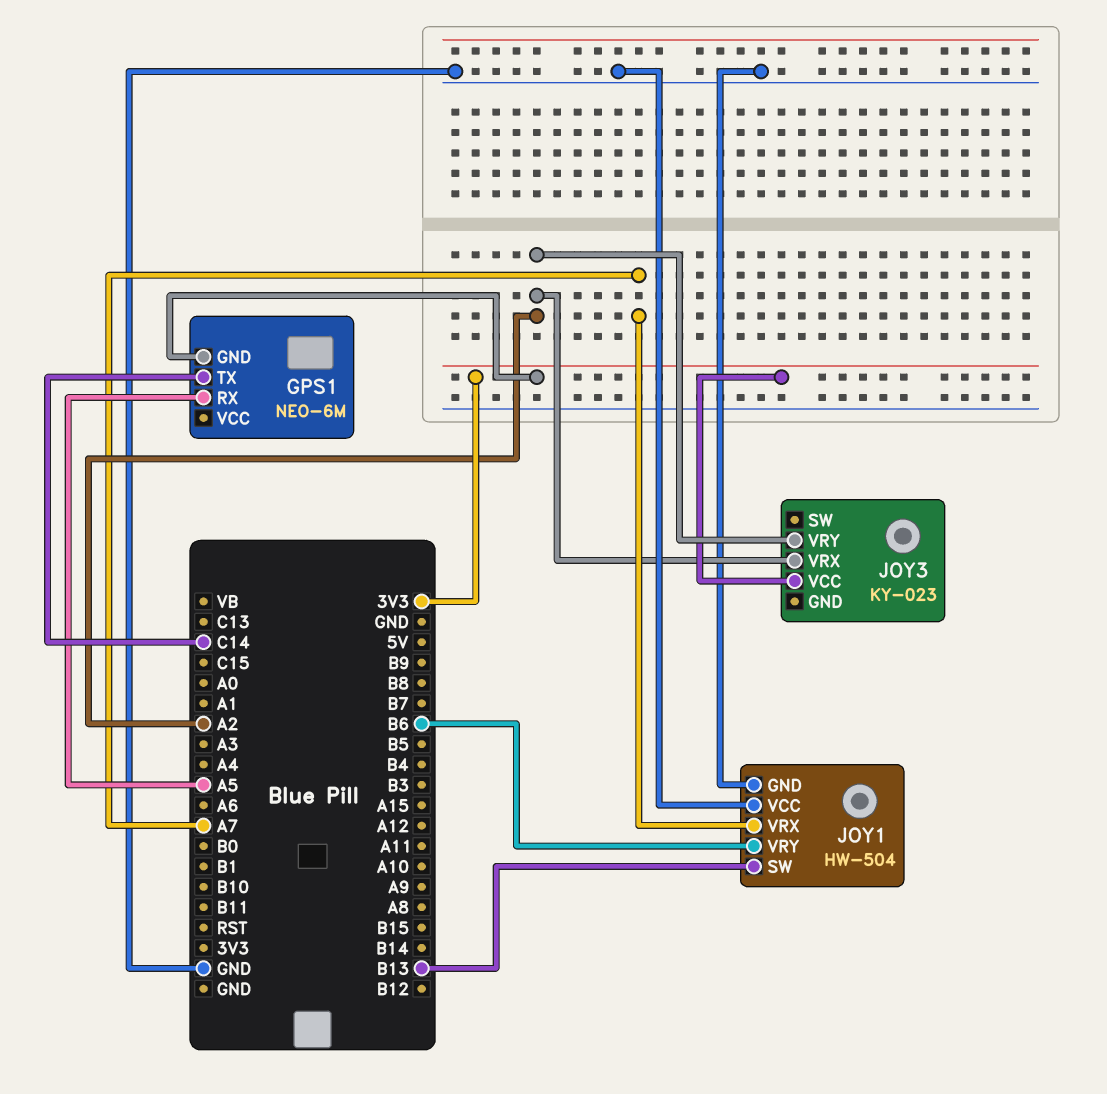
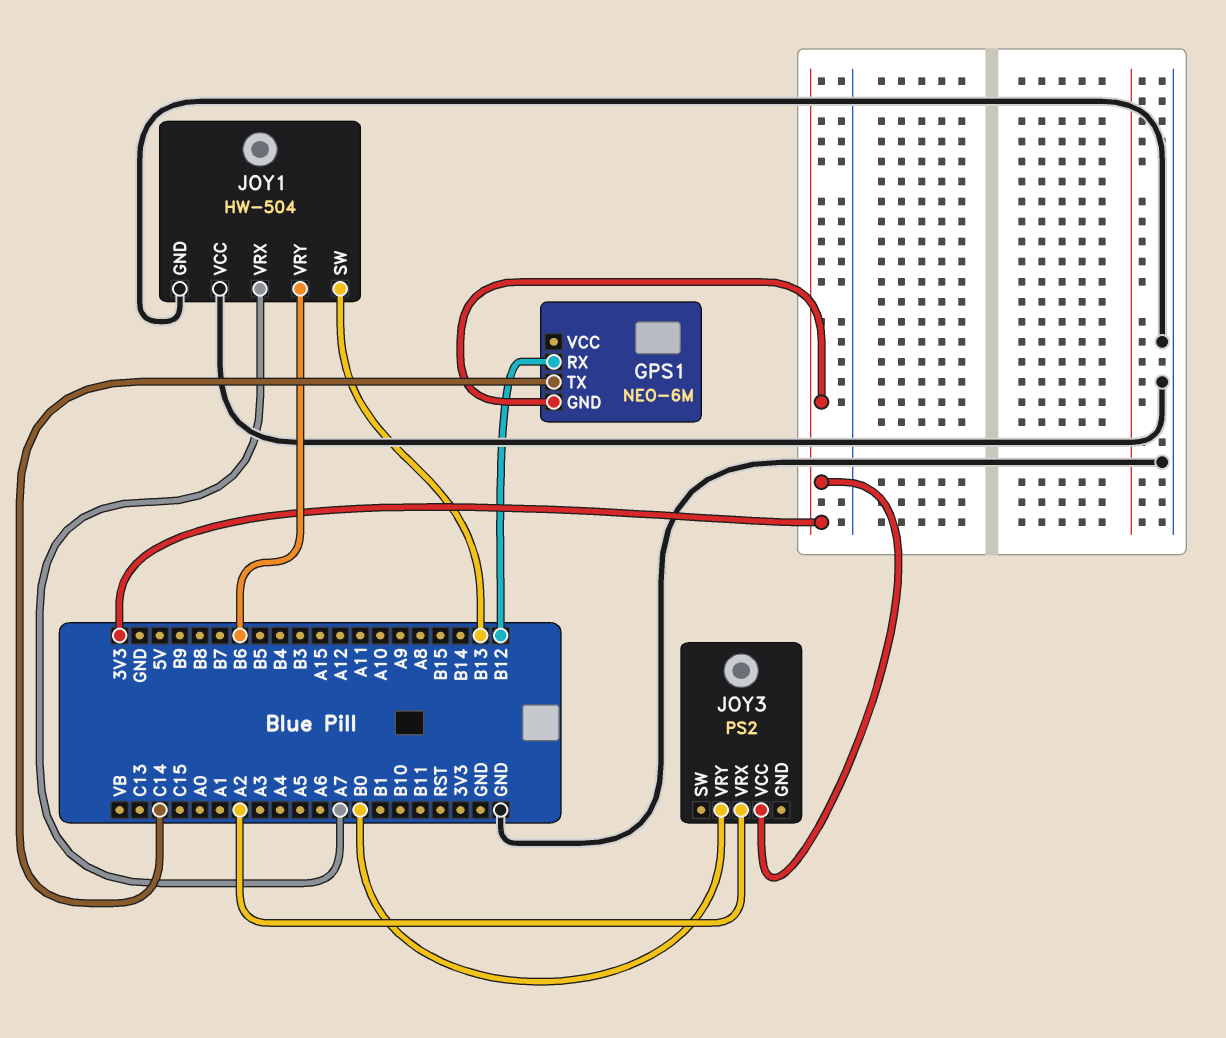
GPS1 pin RX: A5 -> B12
JOY3: KY-023 -> PS2
JOY3 pin VRY: A2 -> B0

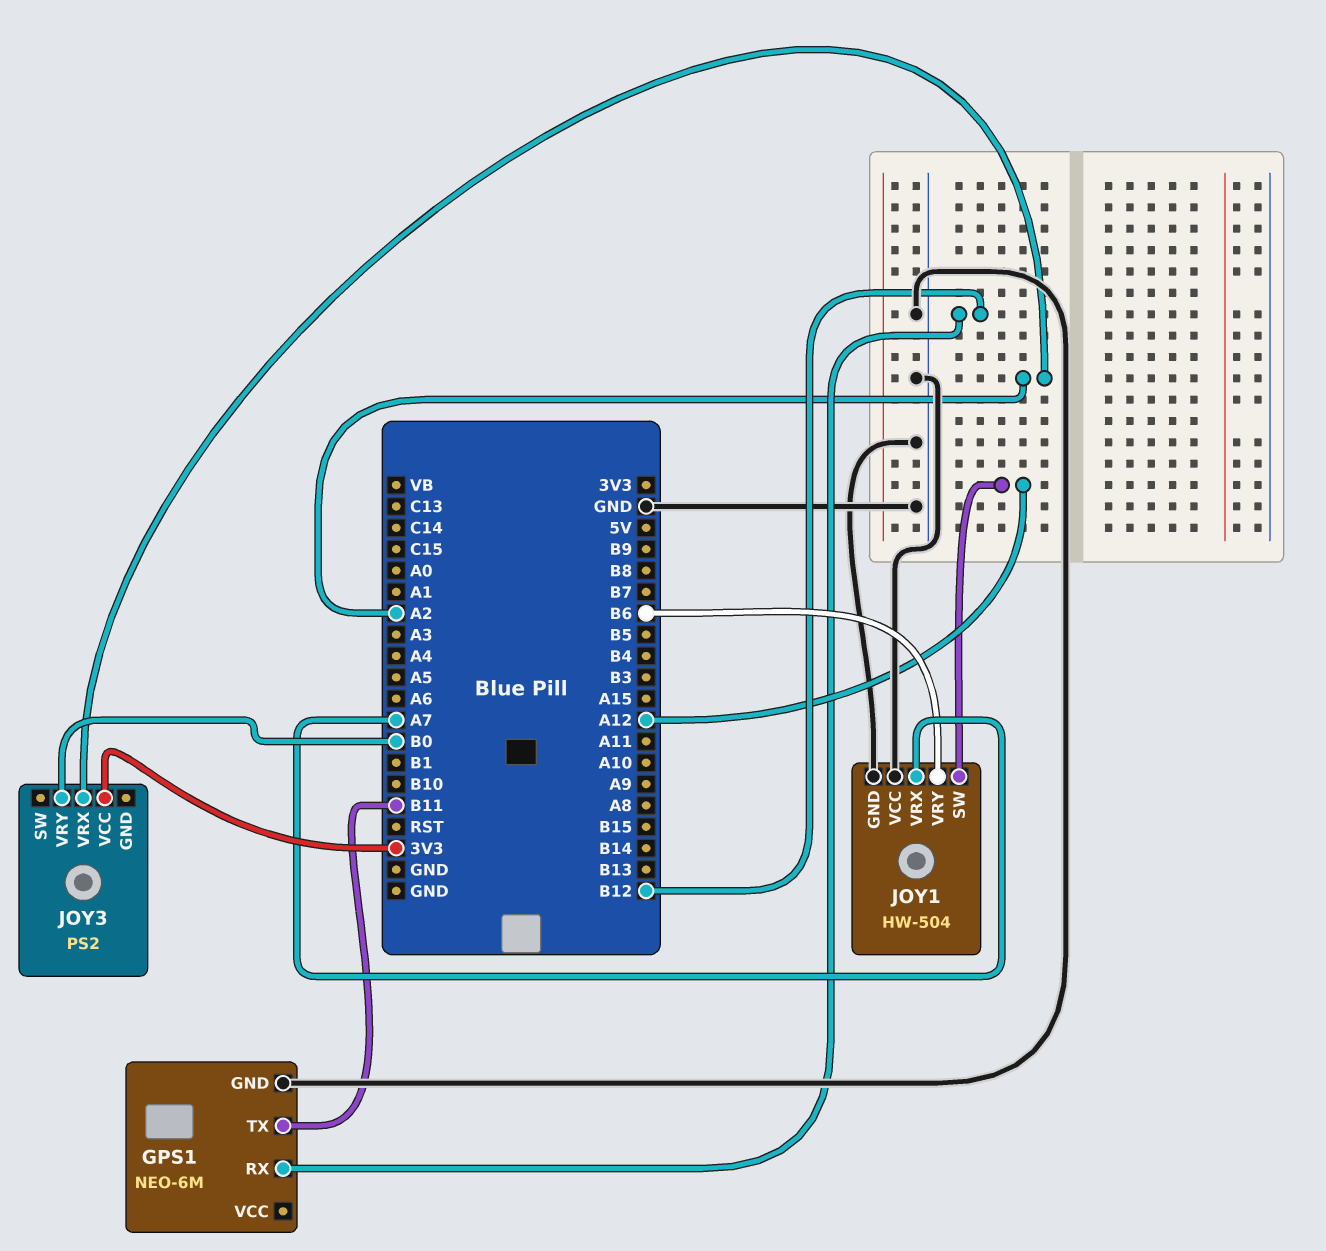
GPS1 pin GND: 3V3 -> GND
GPS1 pin TX: C14 -> B11
JOY1 pin SW: B13 -> A12

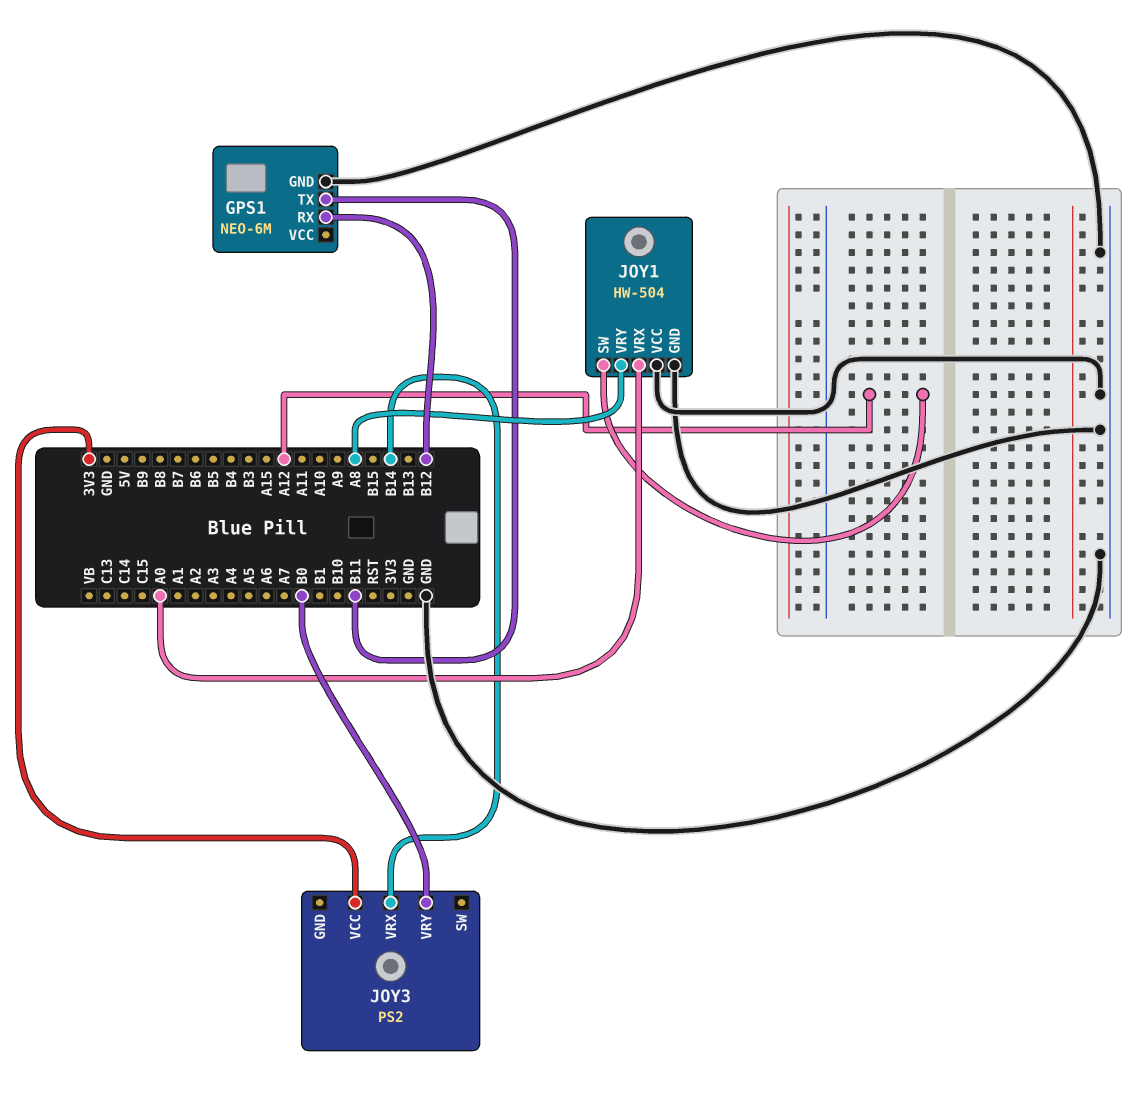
JOY1 pin VRX: A7 -> A0
JOY1 pin VRY: B6 -> A8
JOY3 pin VRX: A2 -> B14

